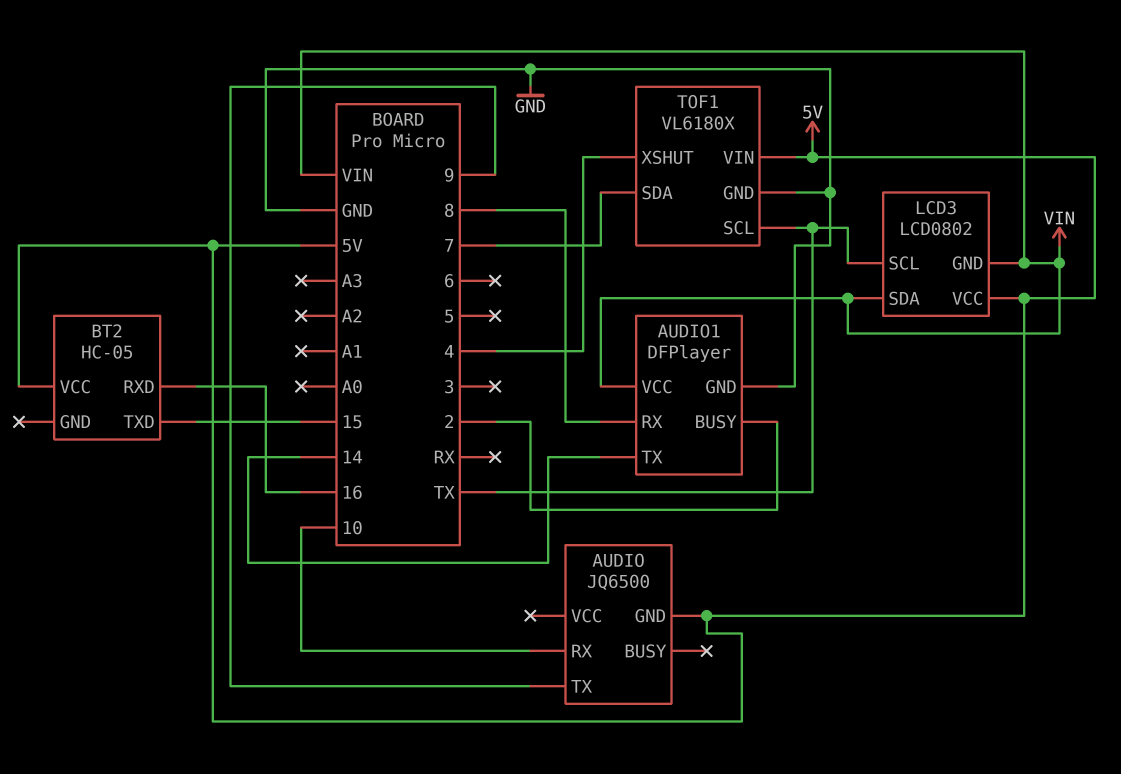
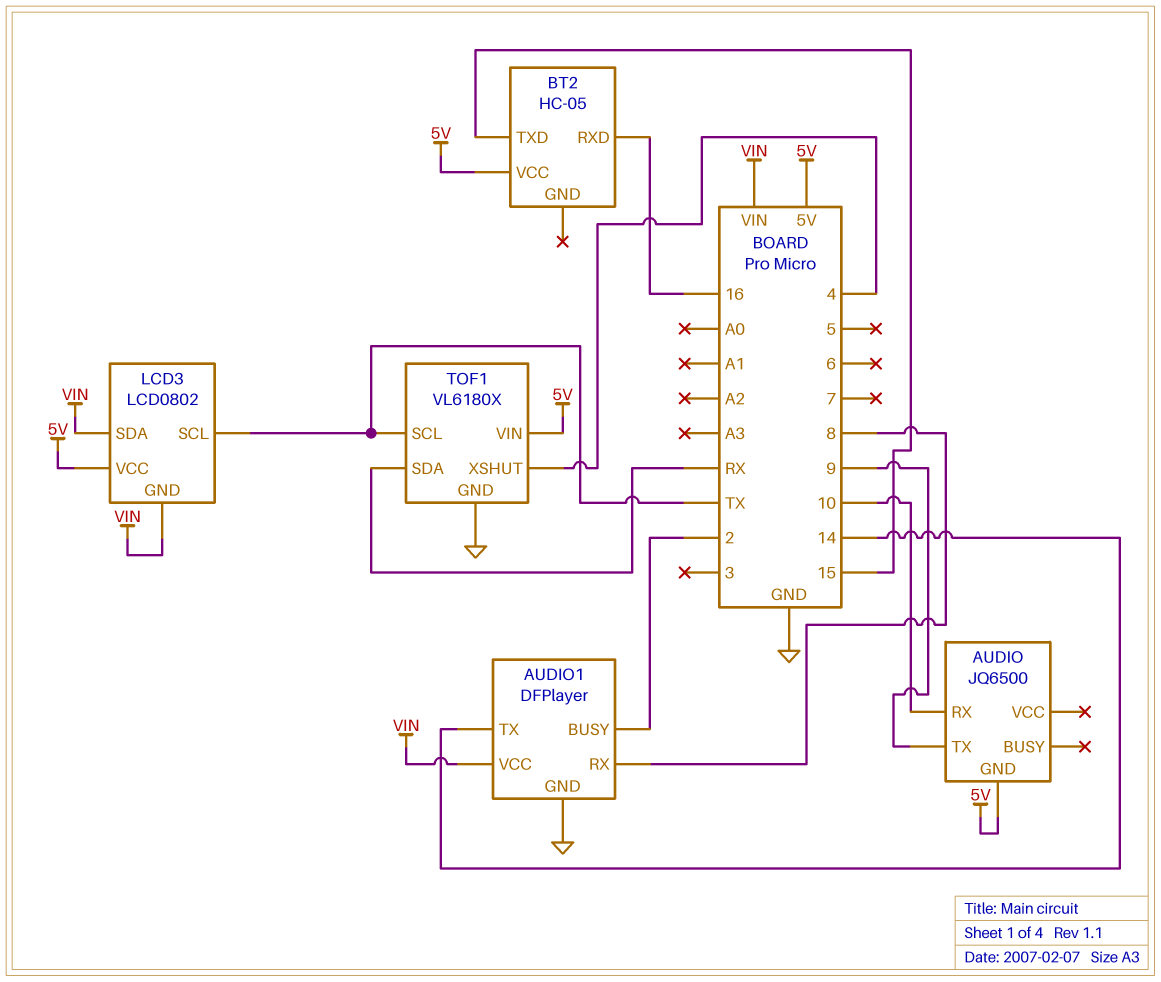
TOF1 pin SDA: 7 -> RX

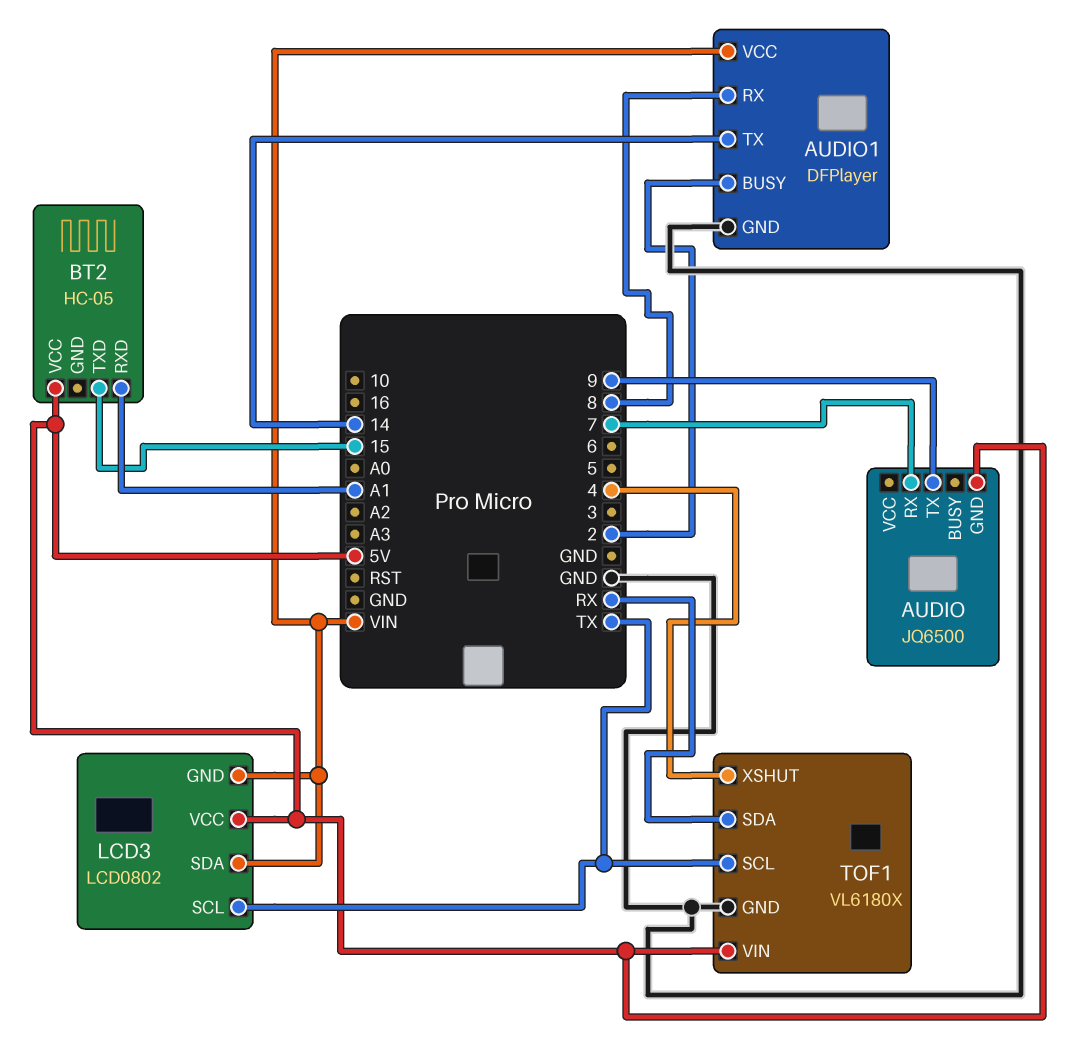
AUDIO pin RX: 10 -> 7
BT2 pin RXD: 16 -> A1

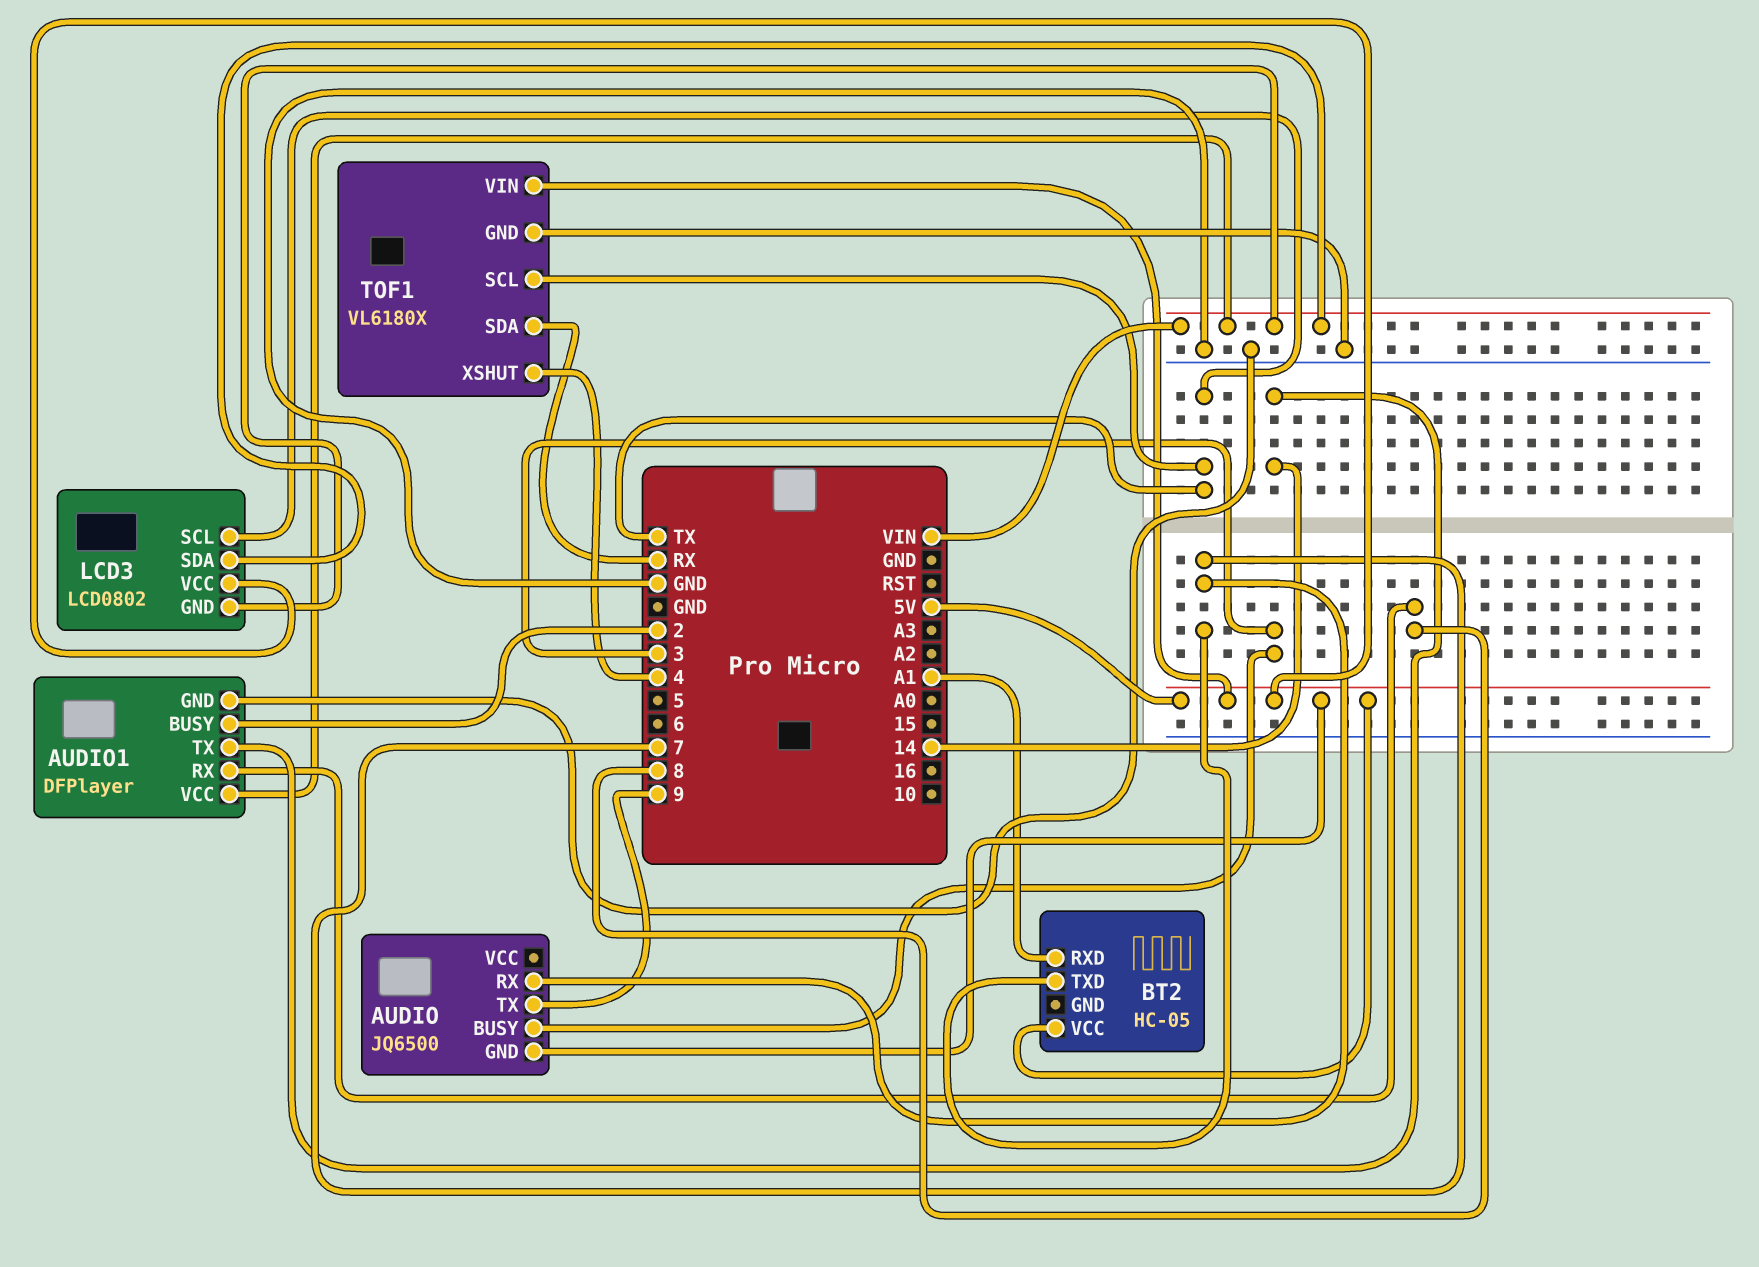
AUDIO pin BUSY: none -> 3
BT2 pin TXD: 15 -> 7

